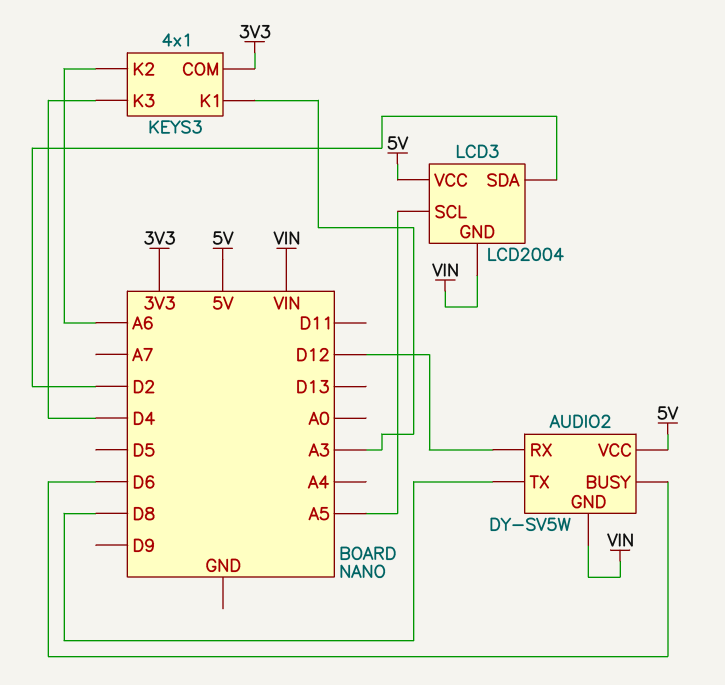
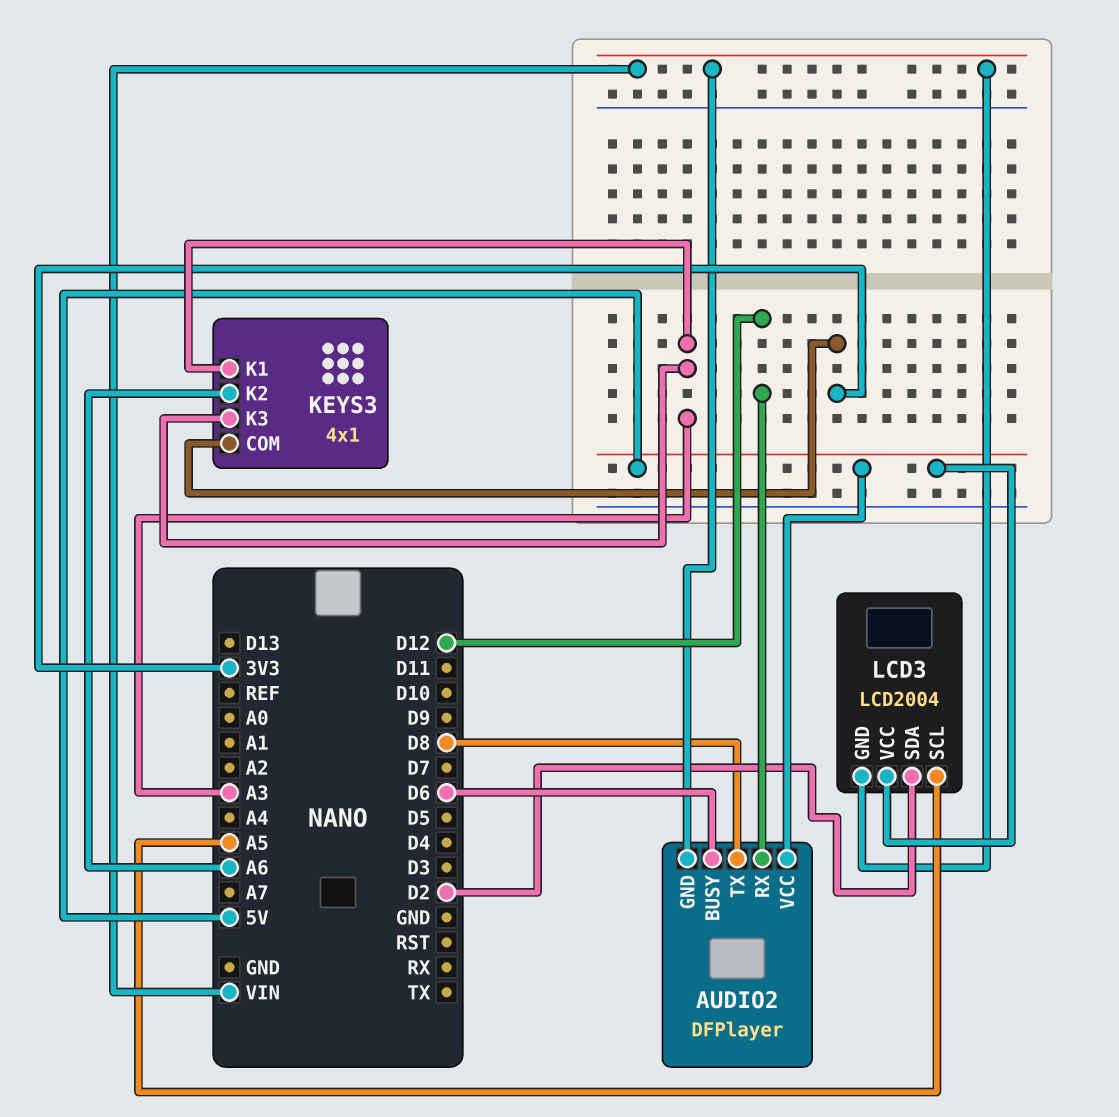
AUDIO2: DY-SV5W -> DFPlayer
KEYS3 pin K3: D4 -> A3

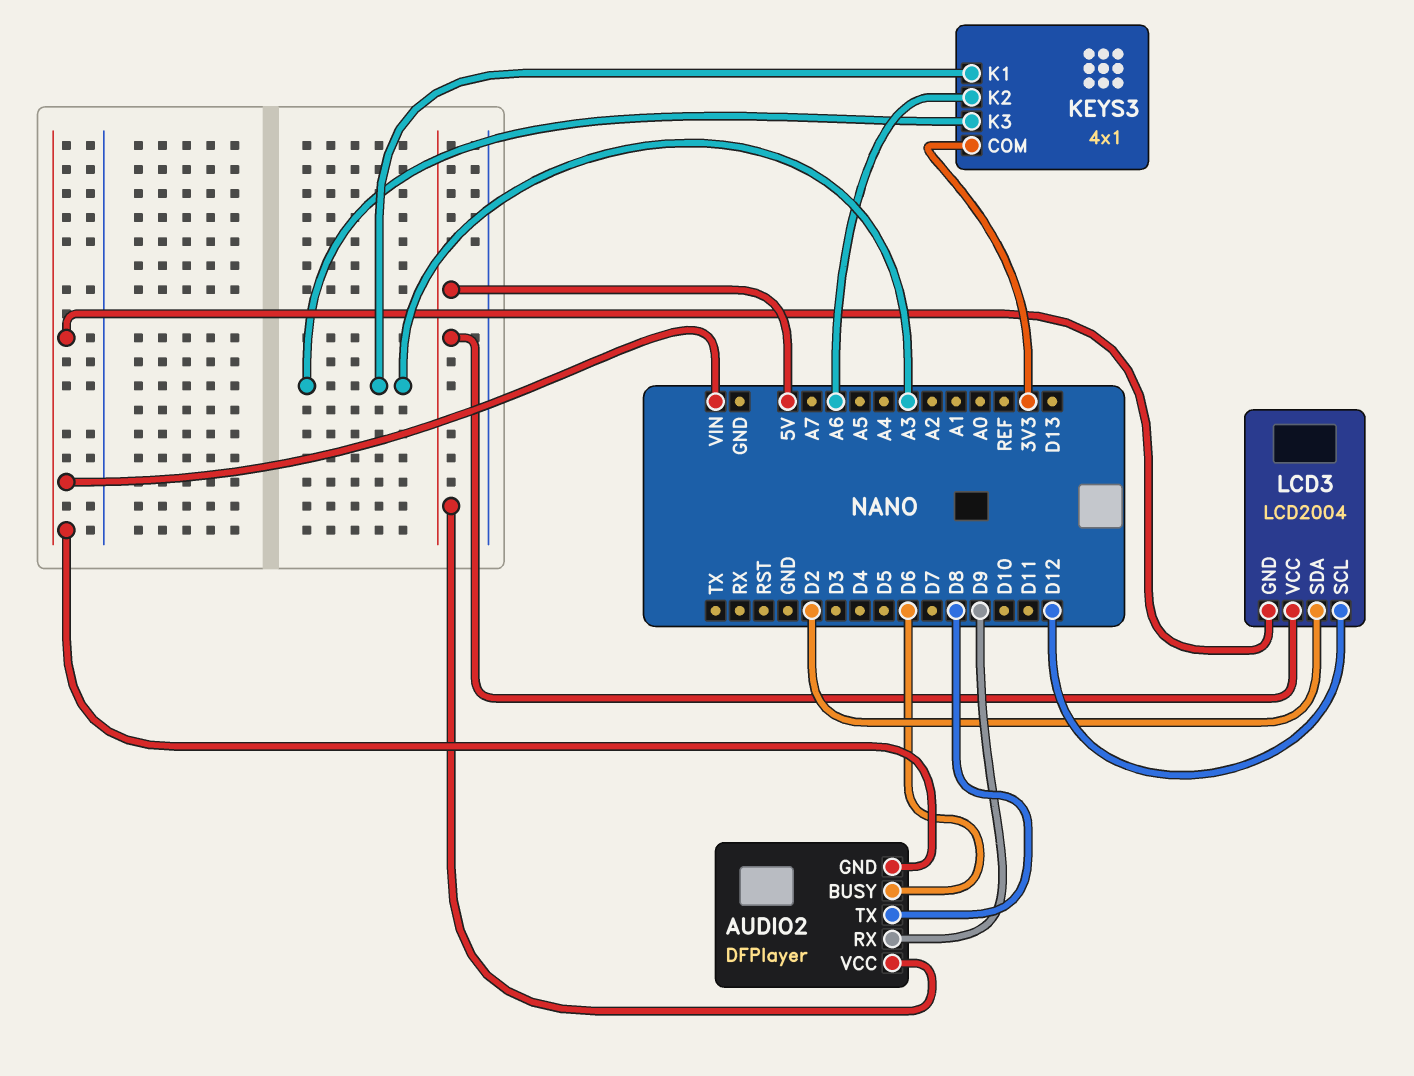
AUDIO2 pin RX: D12 -> D9
LCD3 pin SCL: A5 -> D12

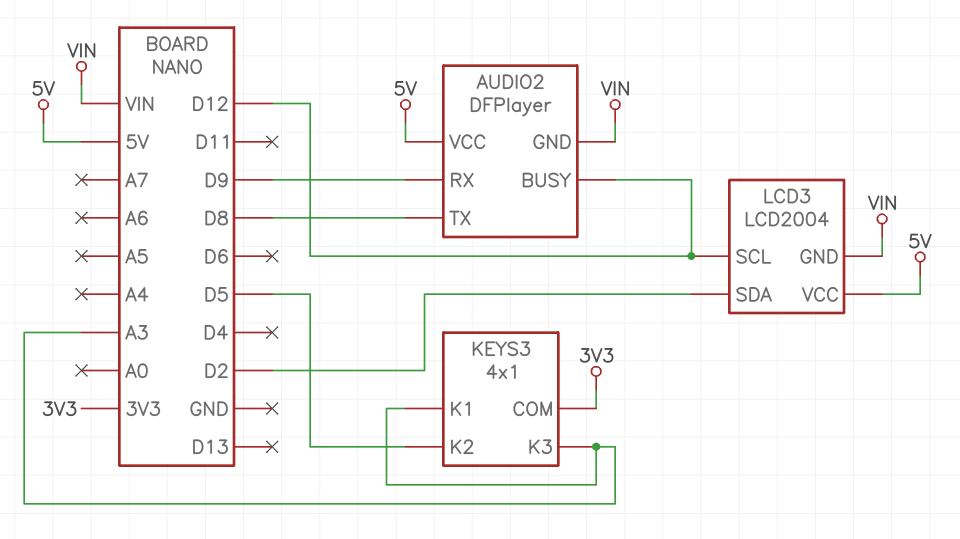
AUDIO2 pin BUSY: D6 -> D12
KEYS3 pin K2: A6 -> D5

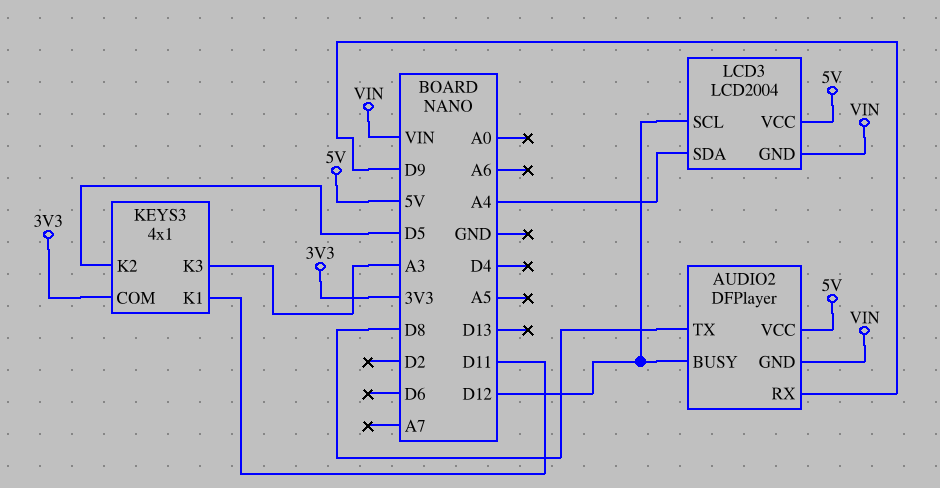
KEYS3 pin K1: A3 -> D11
LCD3 pin SDA: D2 -> A4

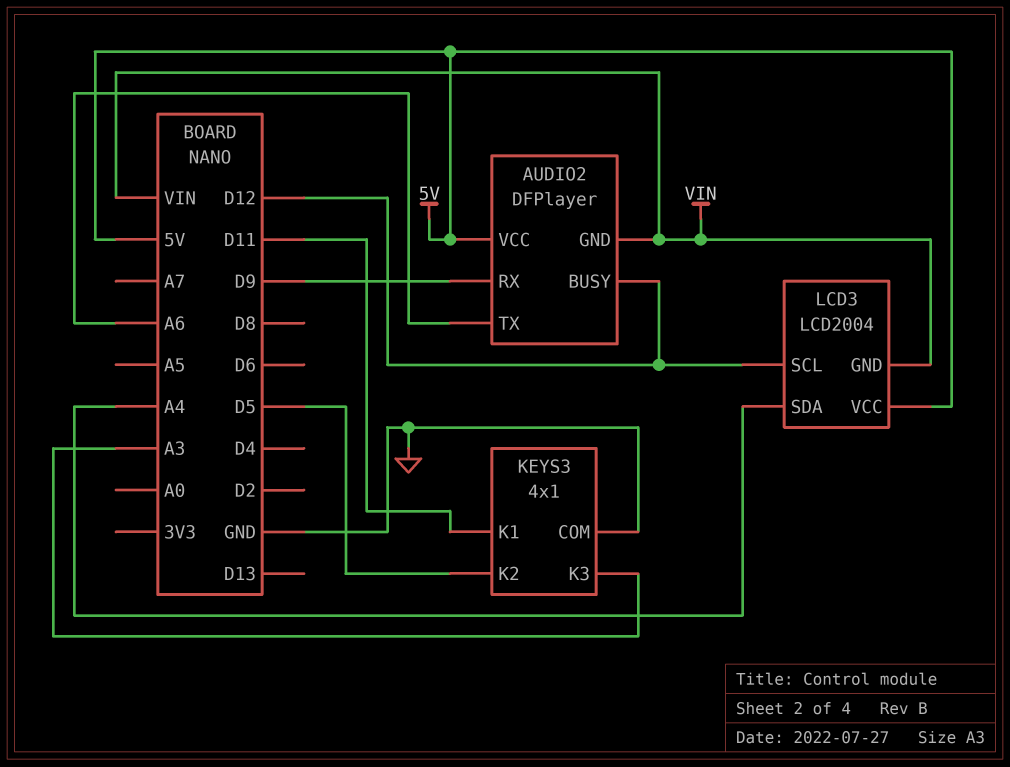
AUDIO2 pin TX: D8 -> A6
KEYS3 pin COM: 3V3 -> GND

